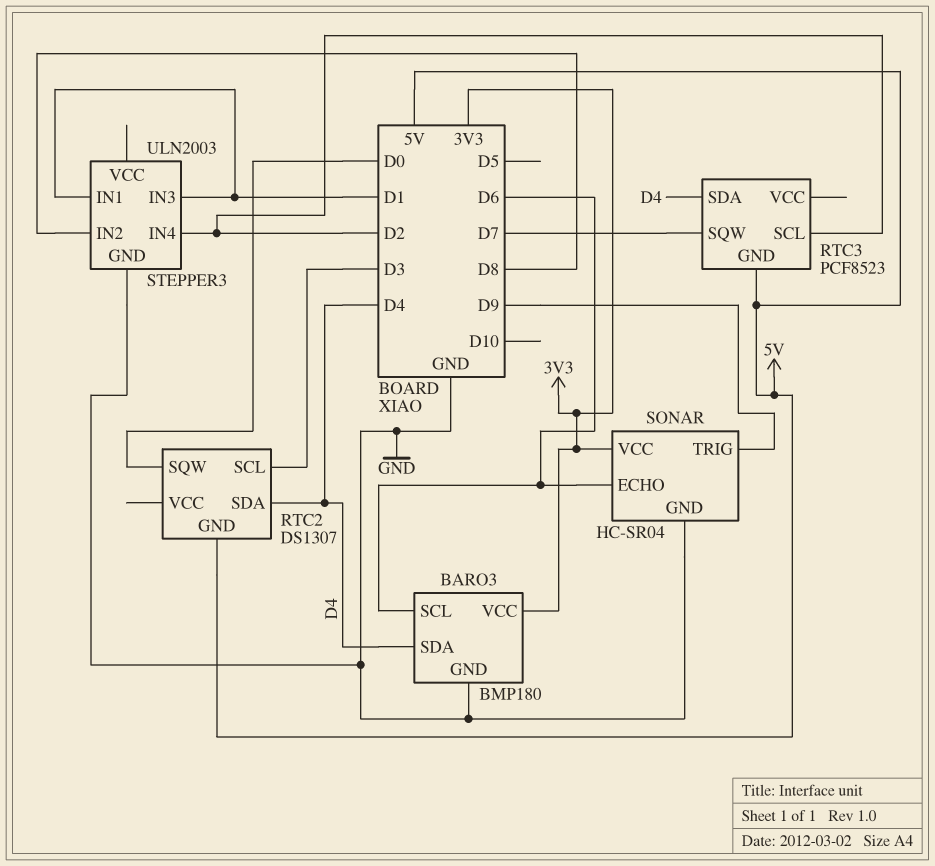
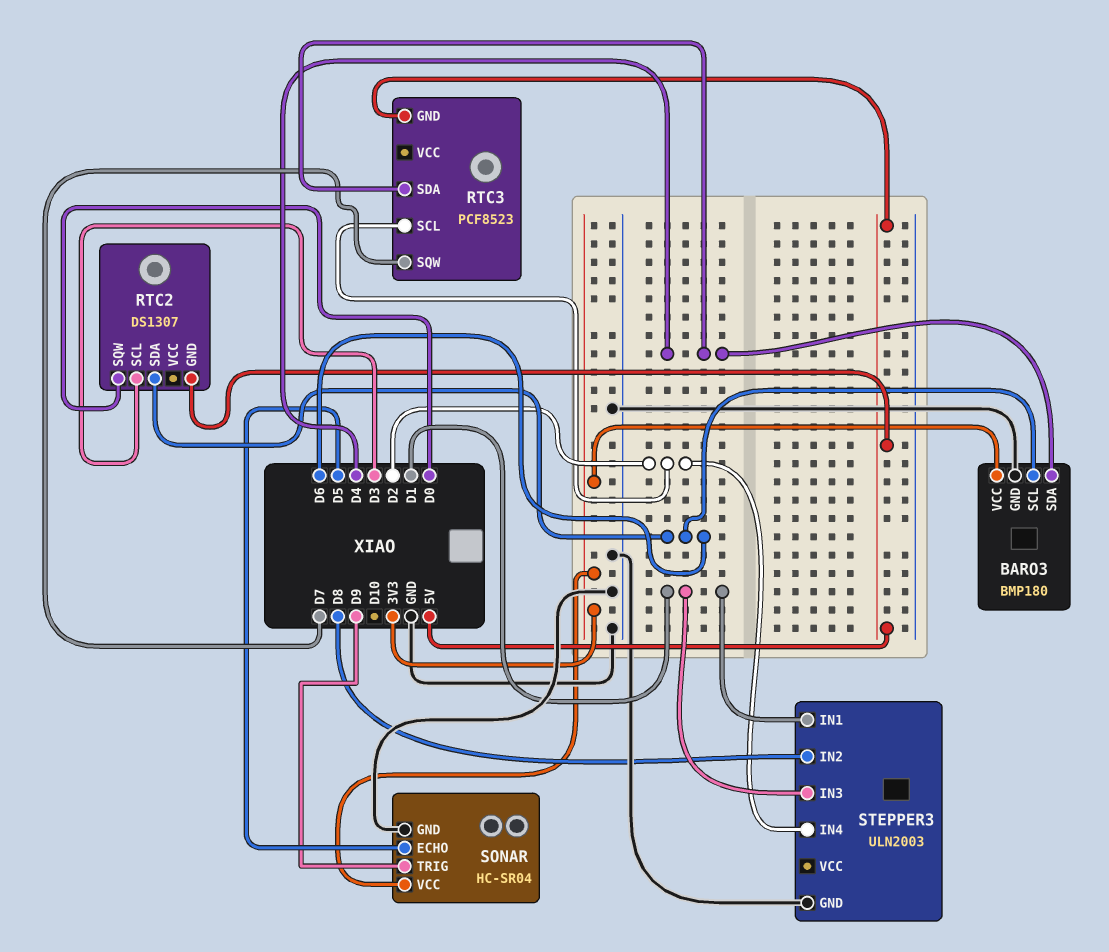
RTC2 pin SDA: D4 -> D6
SONAR pin ECHO: D6 -> D5

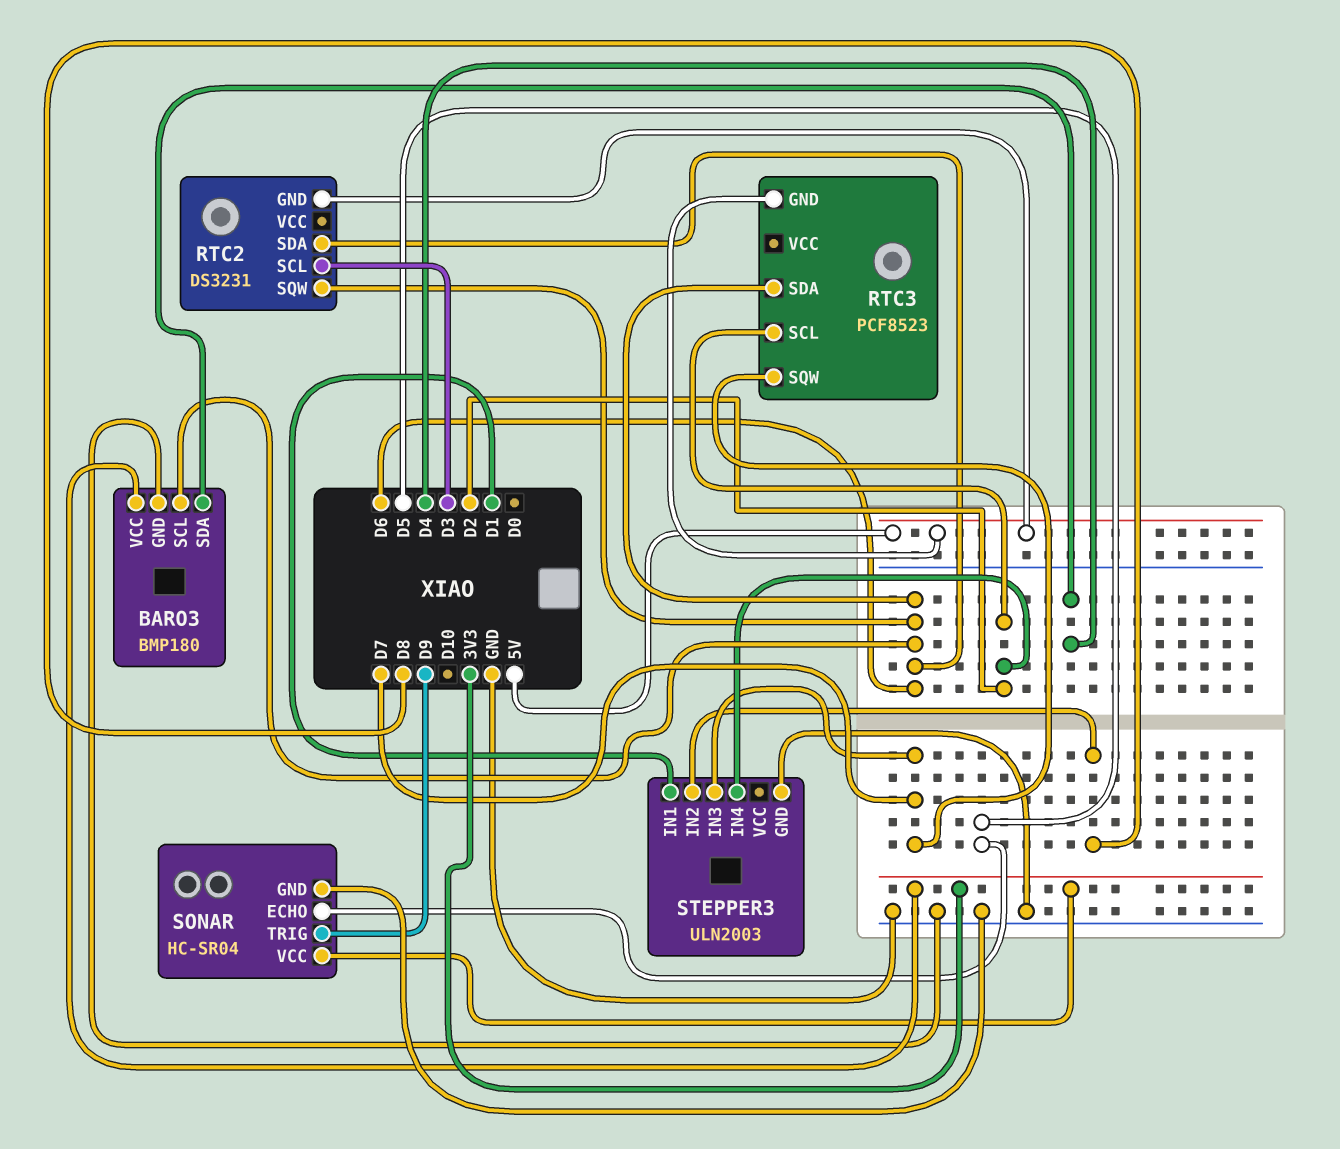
RTC2: DS1307 -> DS3231
RTC2 pin SQW: D0 -> D6
RTC3 pin SDA: D4 -> D6
STEPPER3 pin IN3: D1 -> D7

